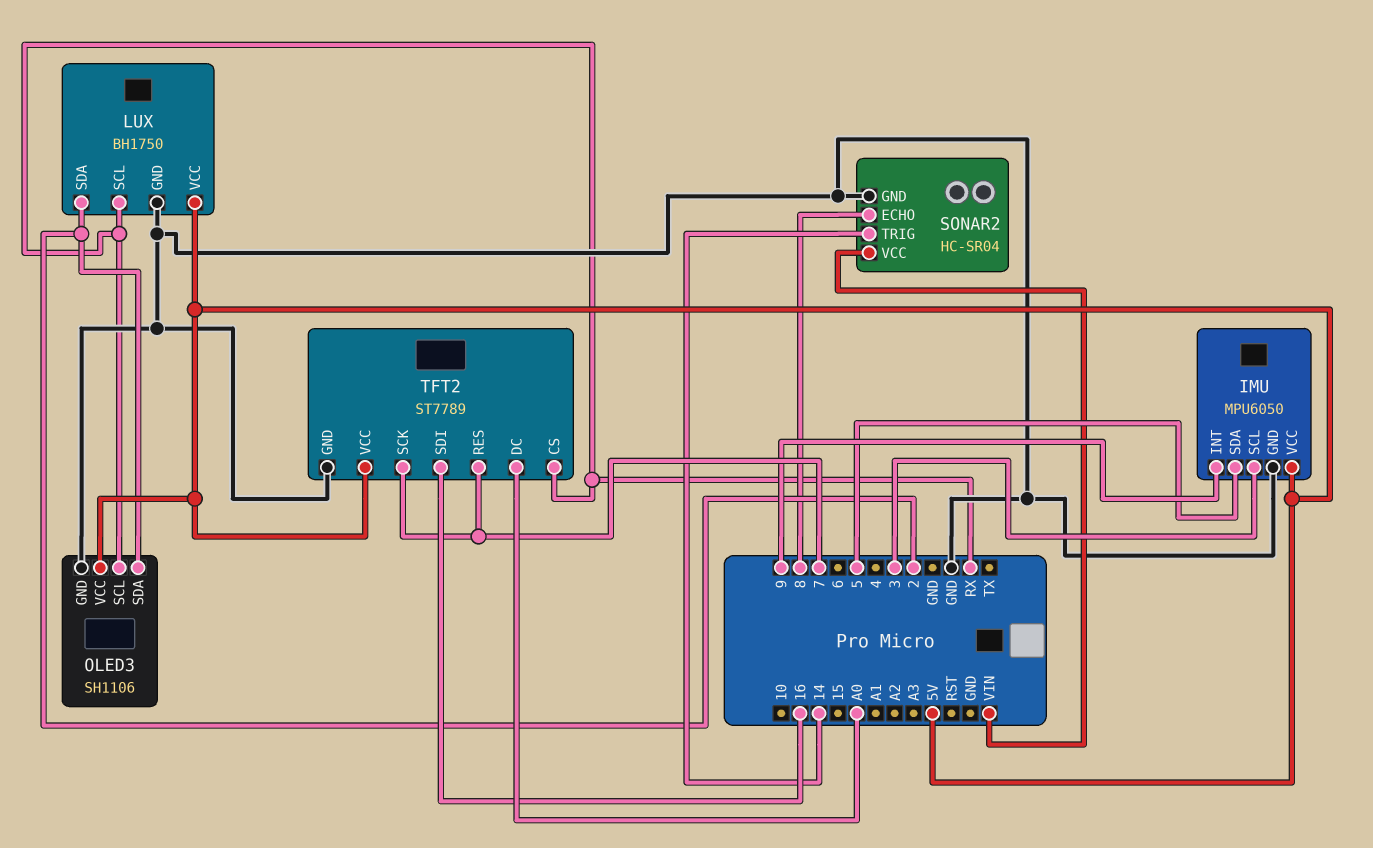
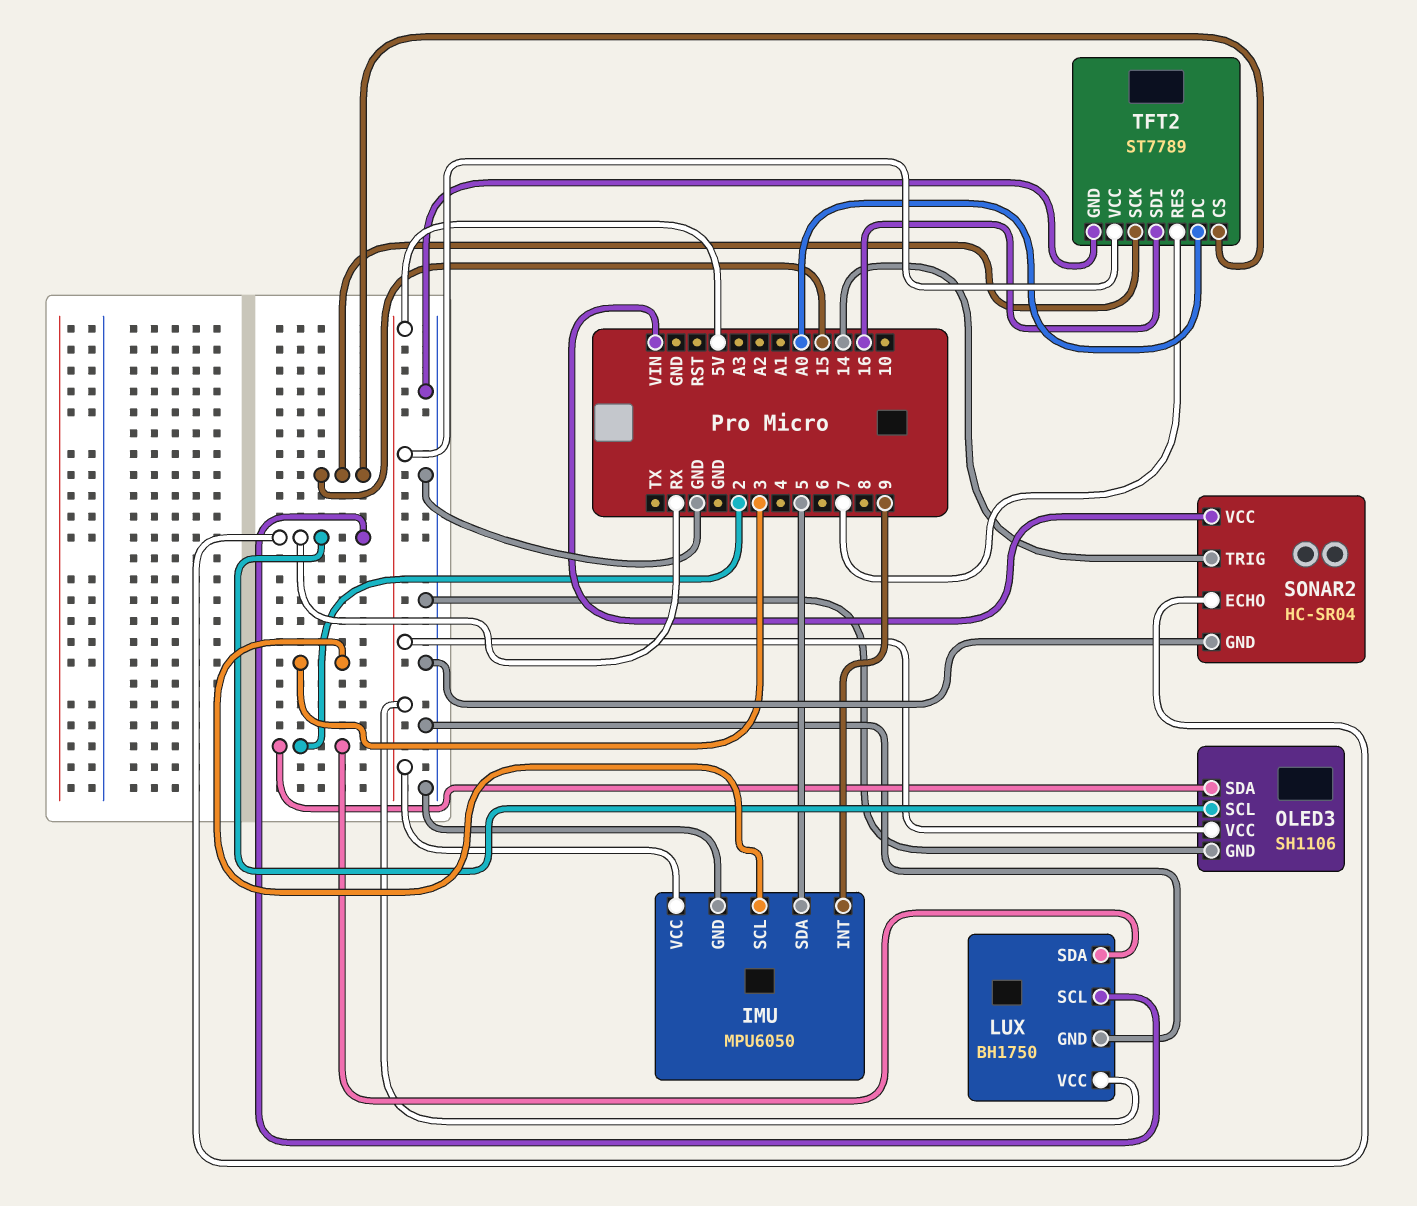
SONAR2 pin ECHO: 8 -> RX
TFT2 pin CS: RX -> 15
TFT2 pin SCK: 7 -> 15

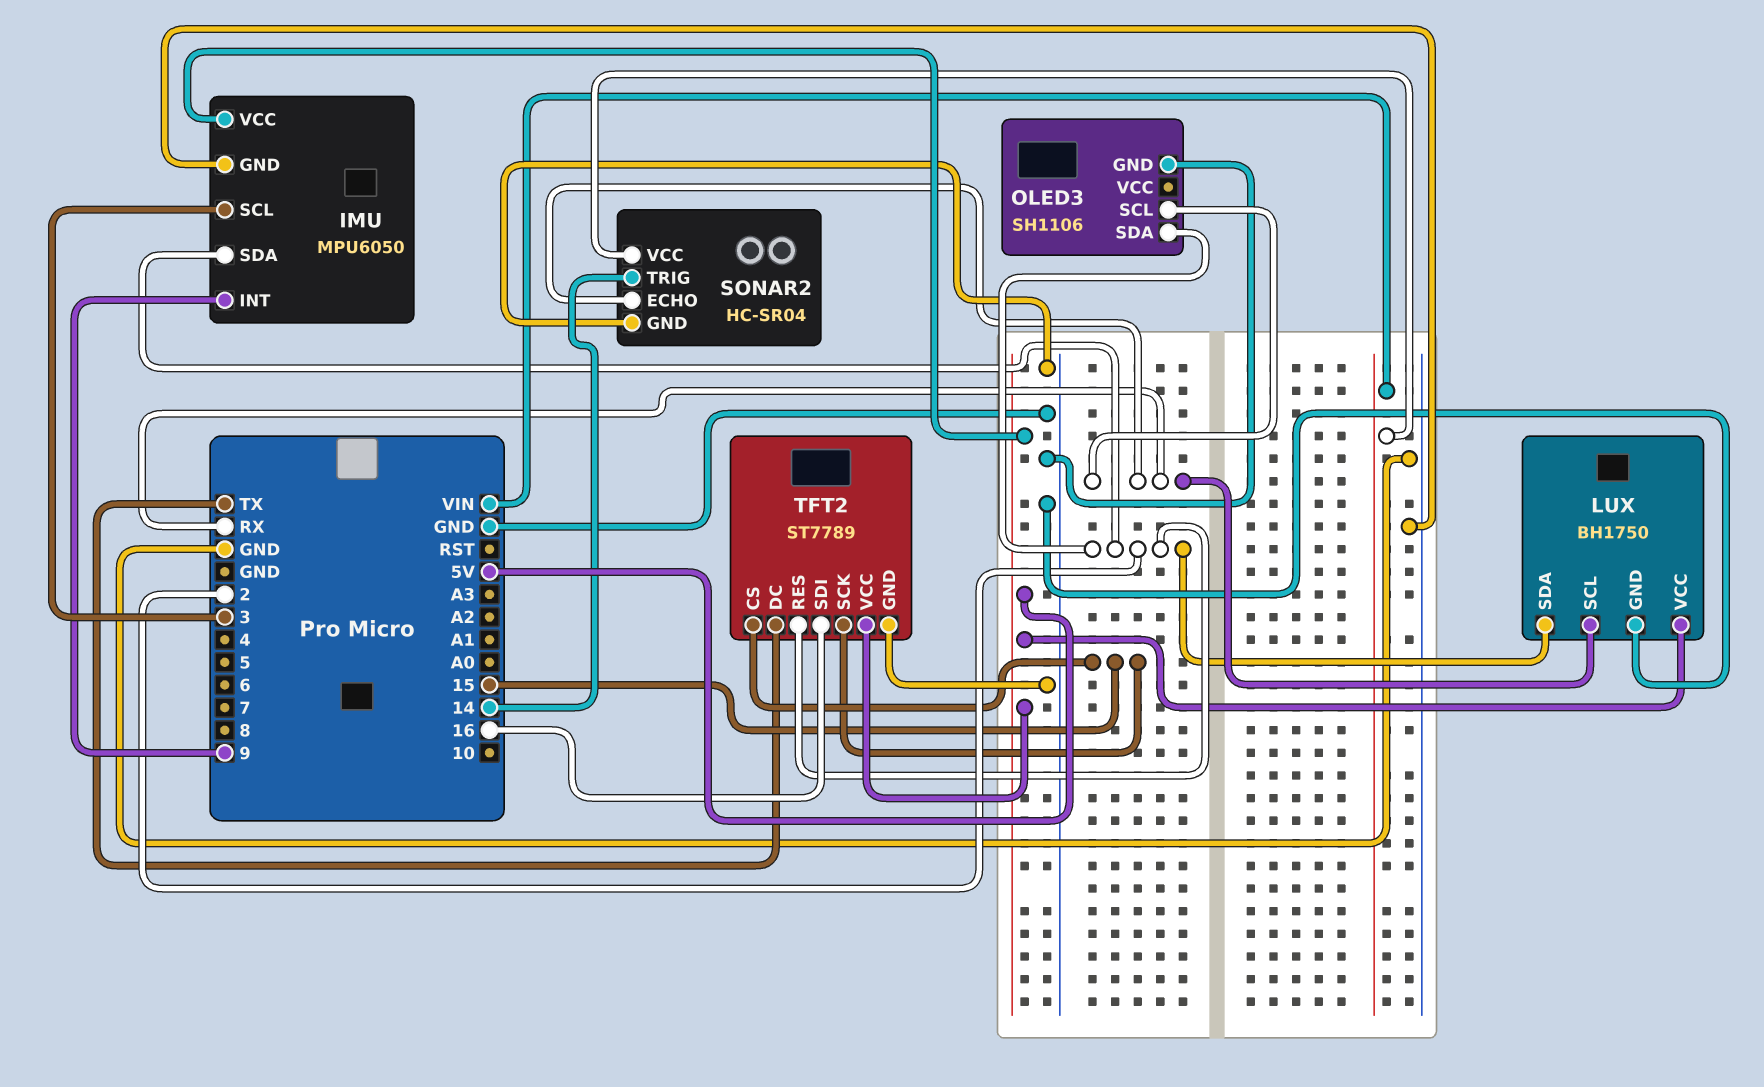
IMU pin SDA: 5 -> 2
OLED3 pin VCC: 5V -> none
TFT2 pin DC: A0 -> TX
TFT2 pin RES: 7 -> 2

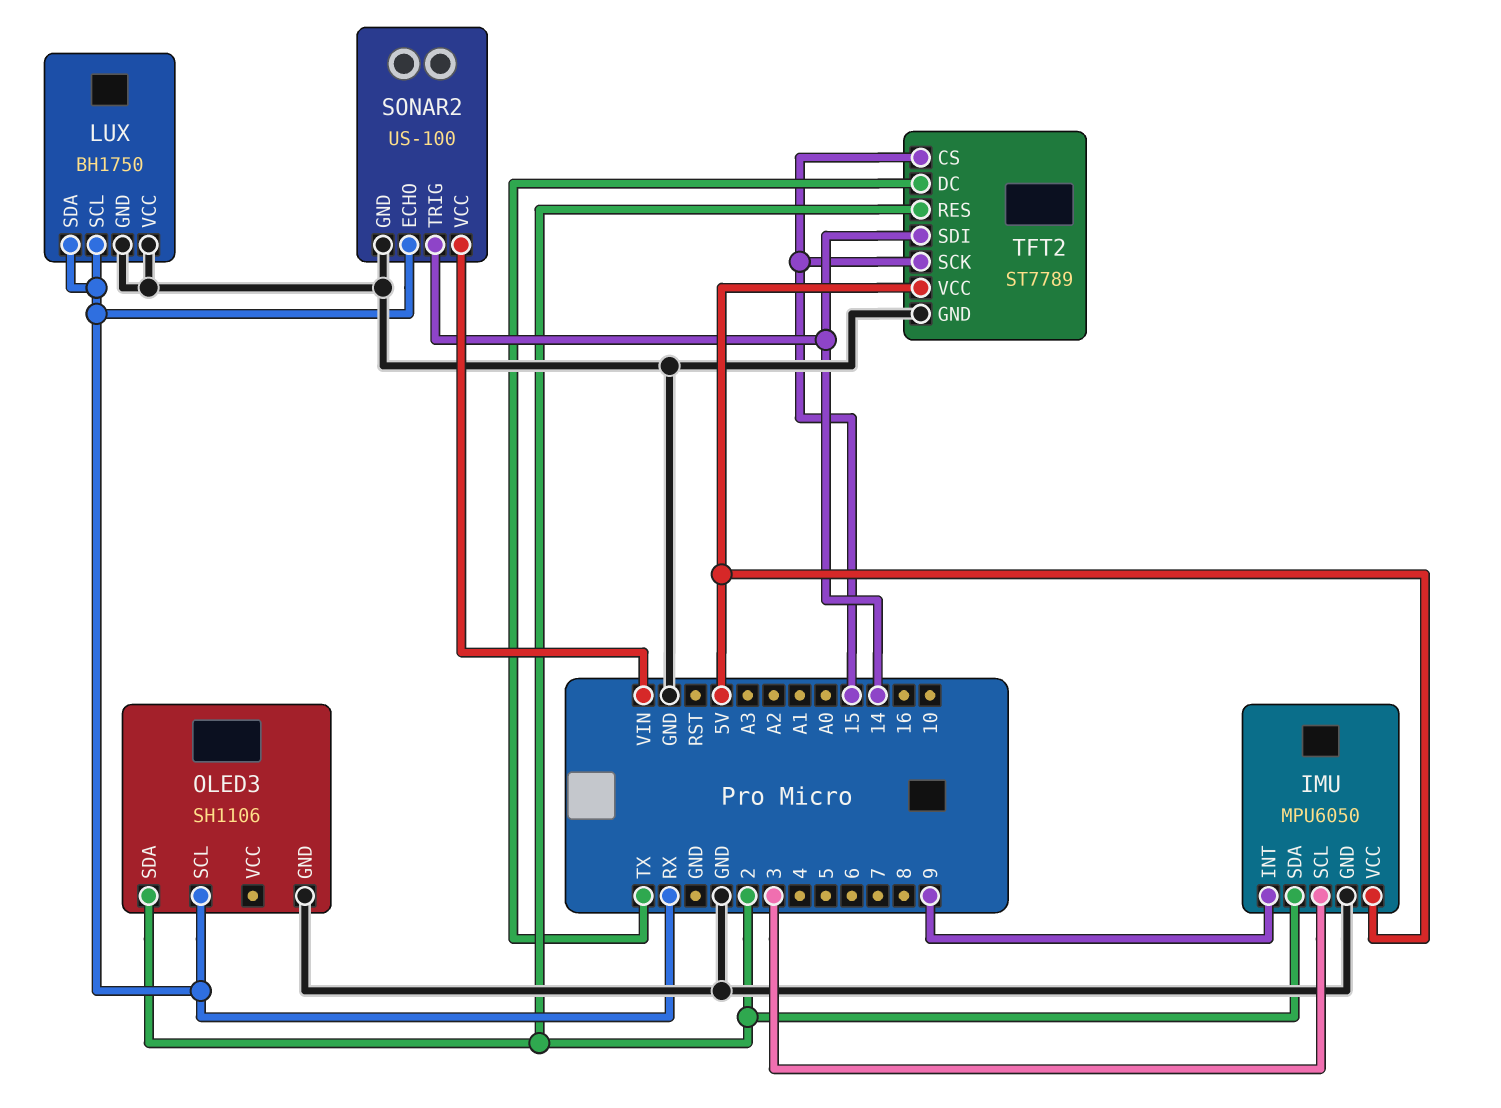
LUX pin SDA: 2 -> RX
LUX pin VCC: 5V -> GND
SONAR2: HC-SR04 -> US-100
TFT2 pin SDI: 16 -> 14

